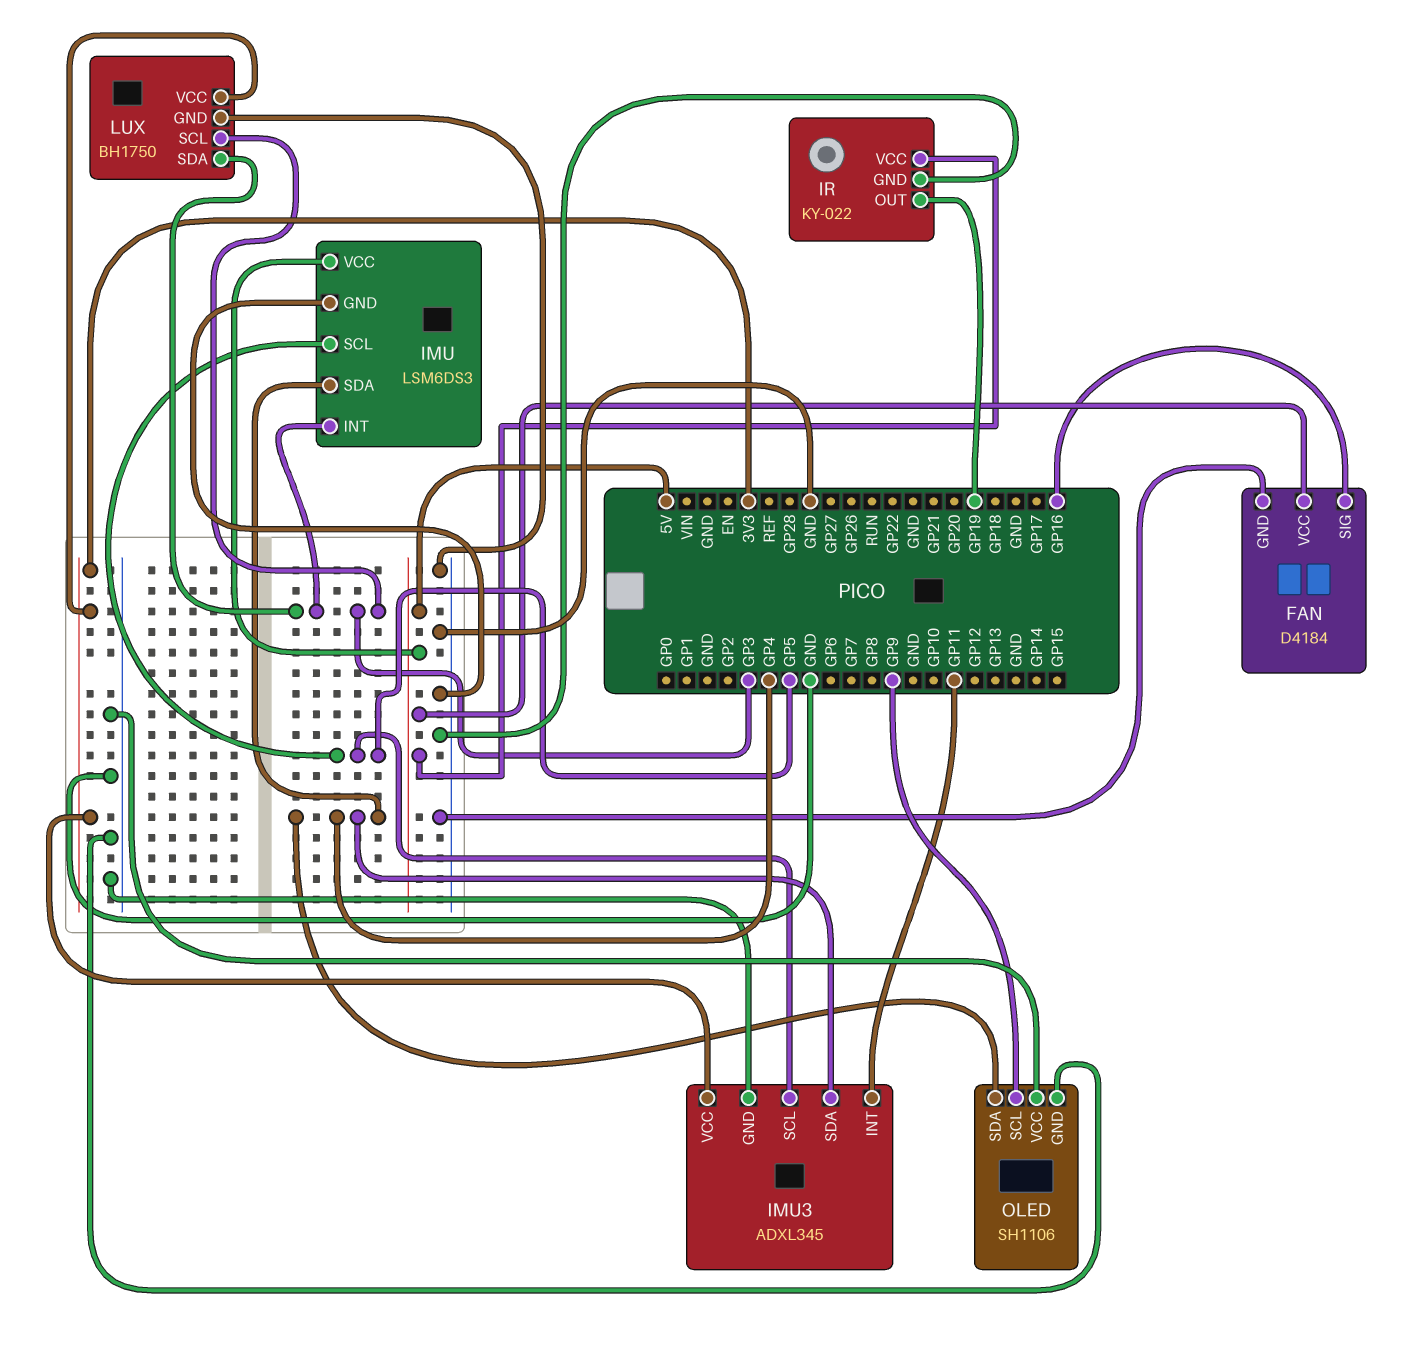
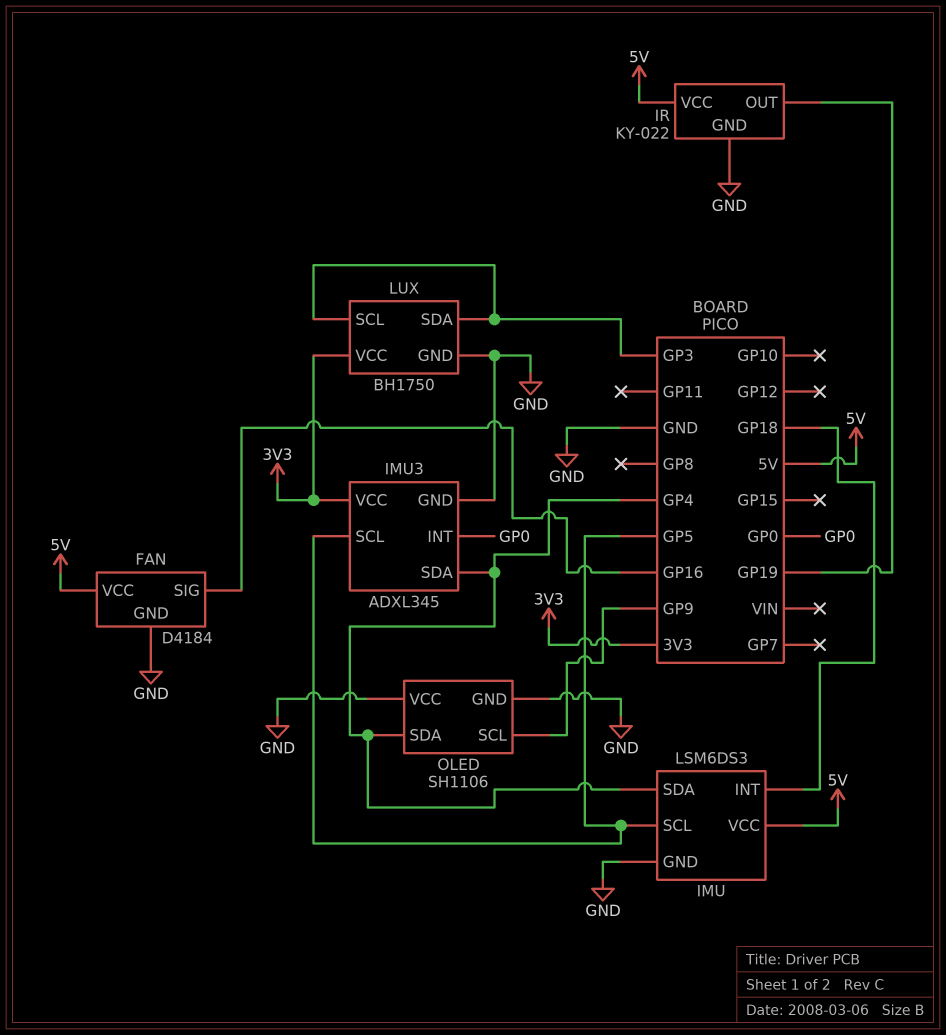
IMU pin INT: GP3 -> GP18
IMU3 pin INT: GP11 -> GP0

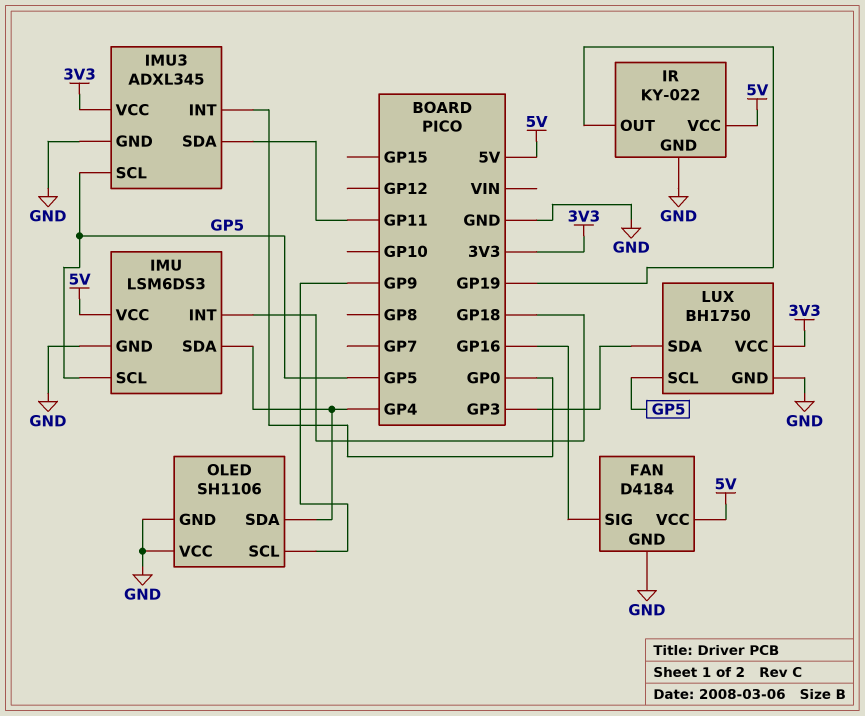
IMU3 pin SDA: GP4 -> GP11
LUX pin SCL: GP3 -> GP5

